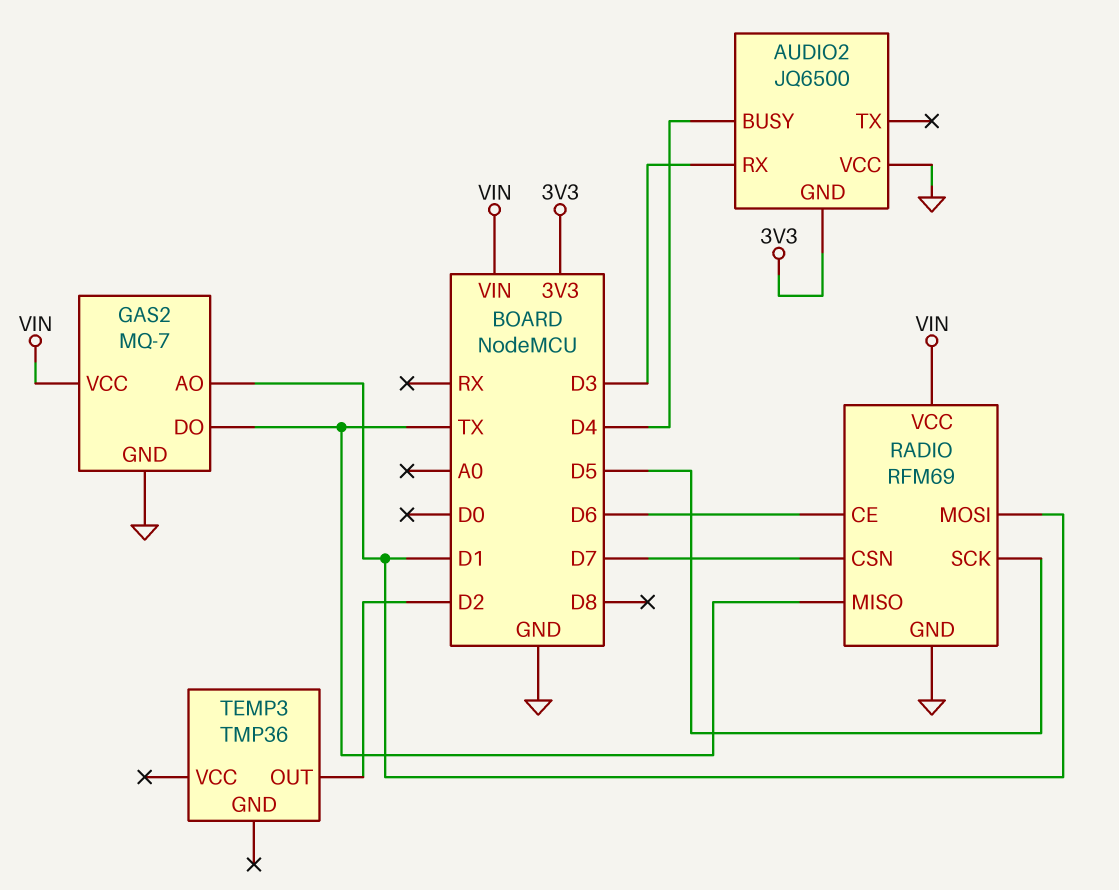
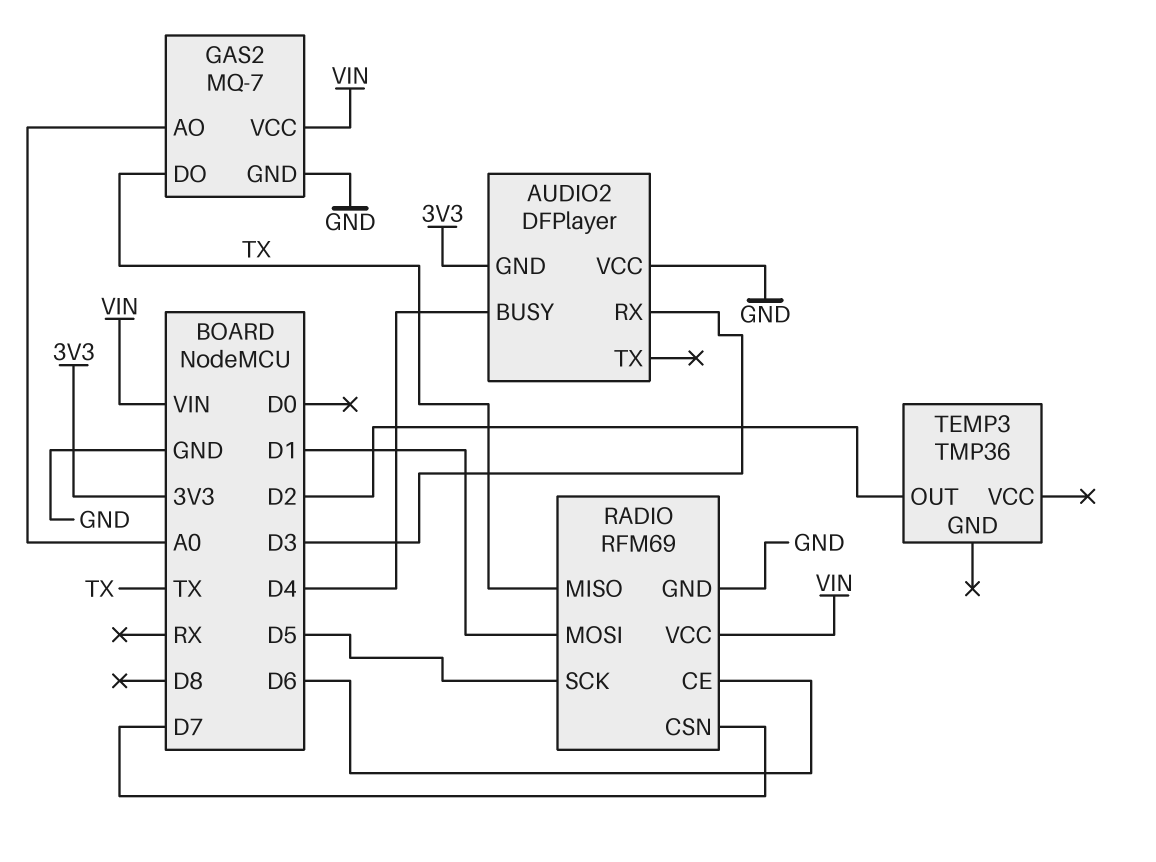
AUDIO2: JQ6500 -> DFPlayer
GAS2 pin AO: D1 -> A0

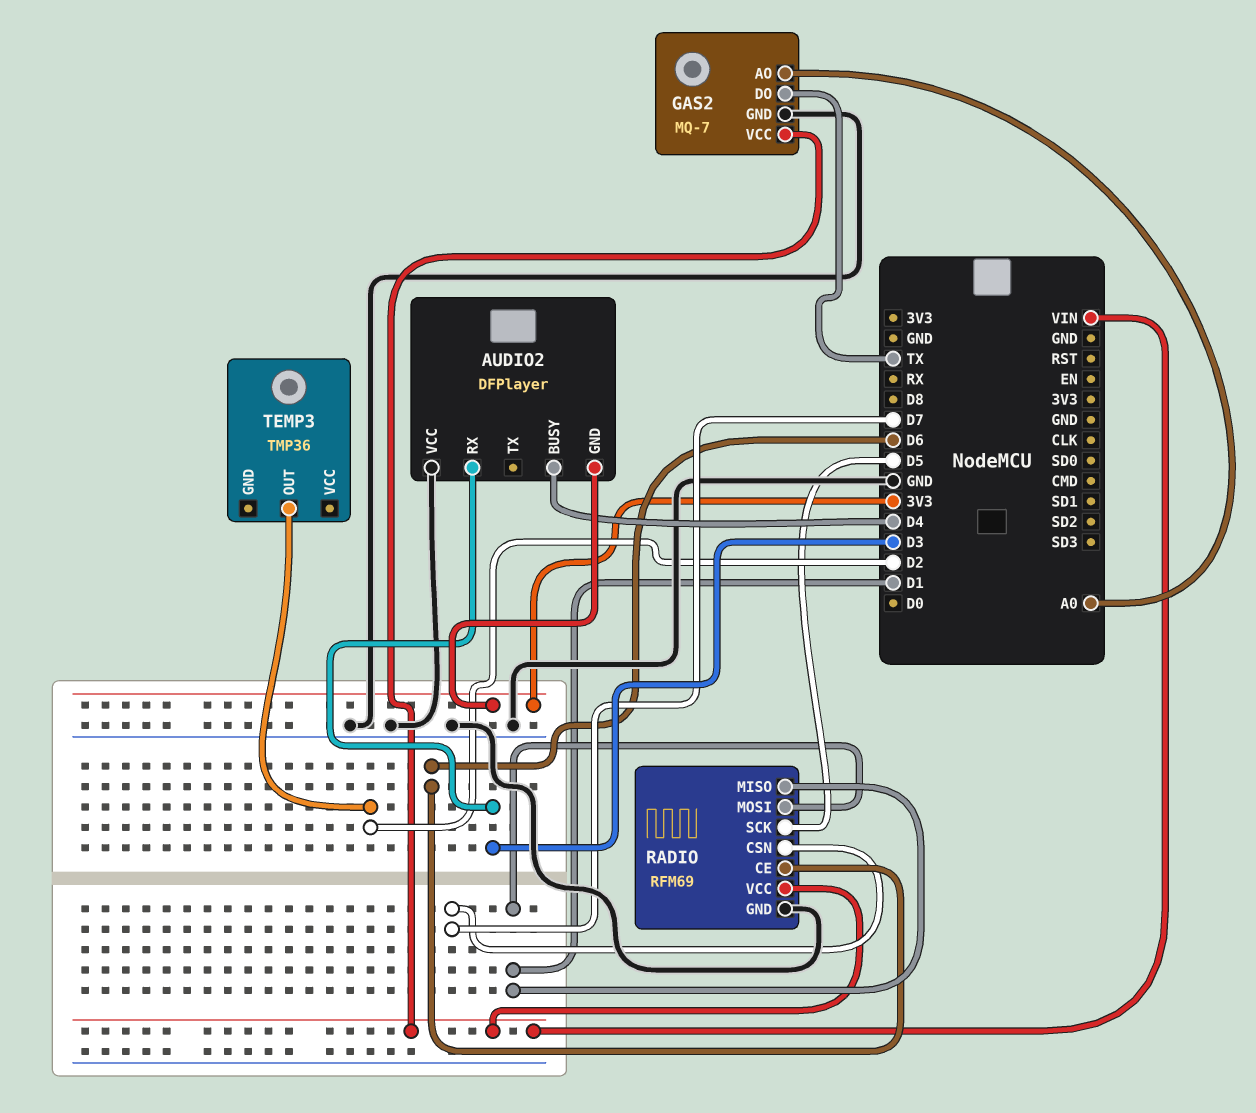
RADIO pin MISO: TX -> D1

